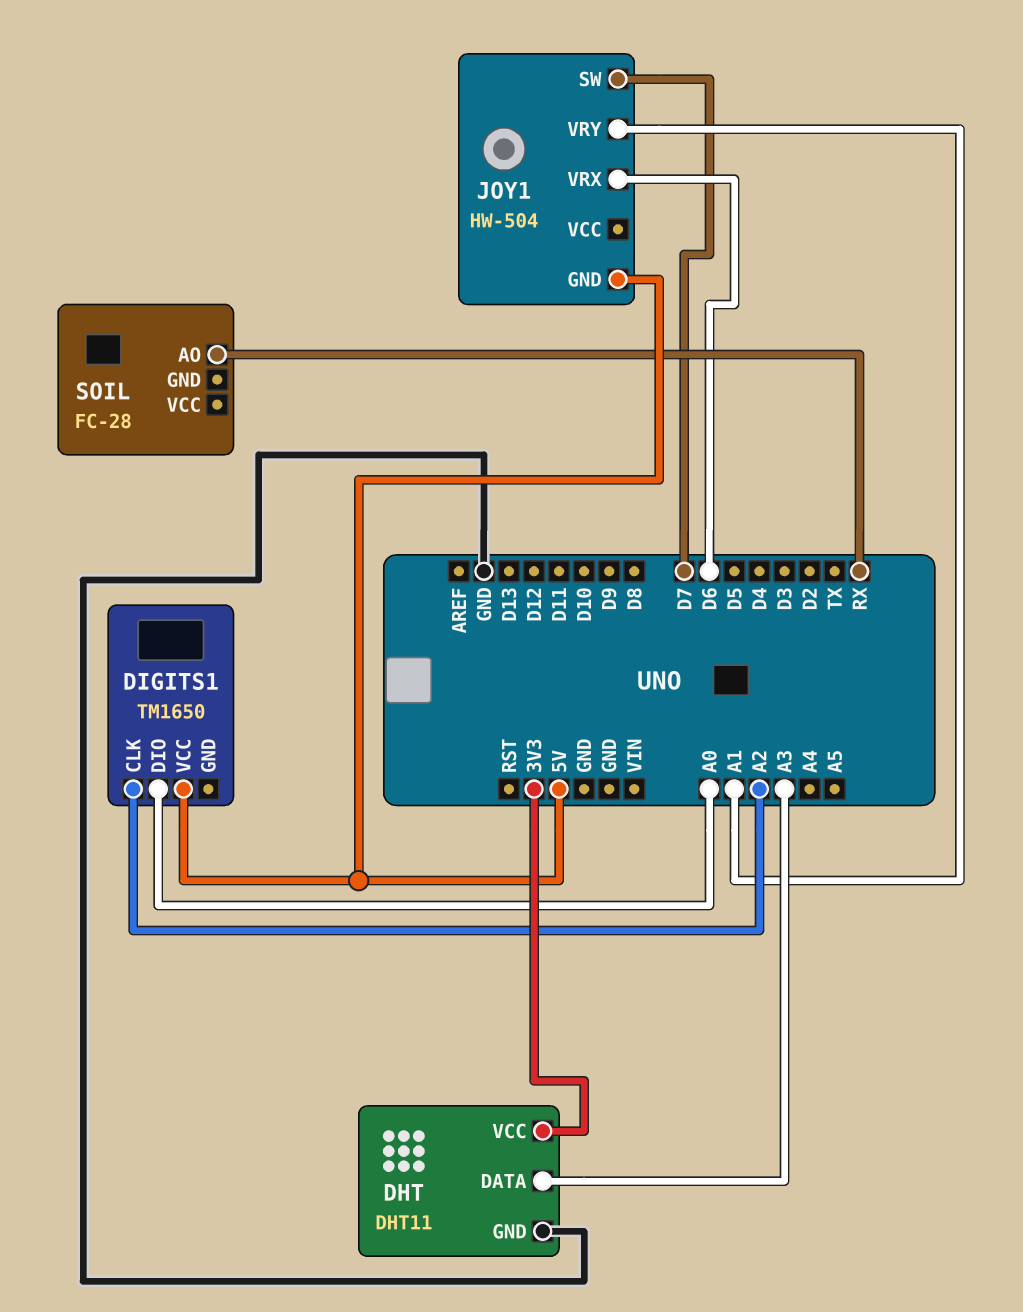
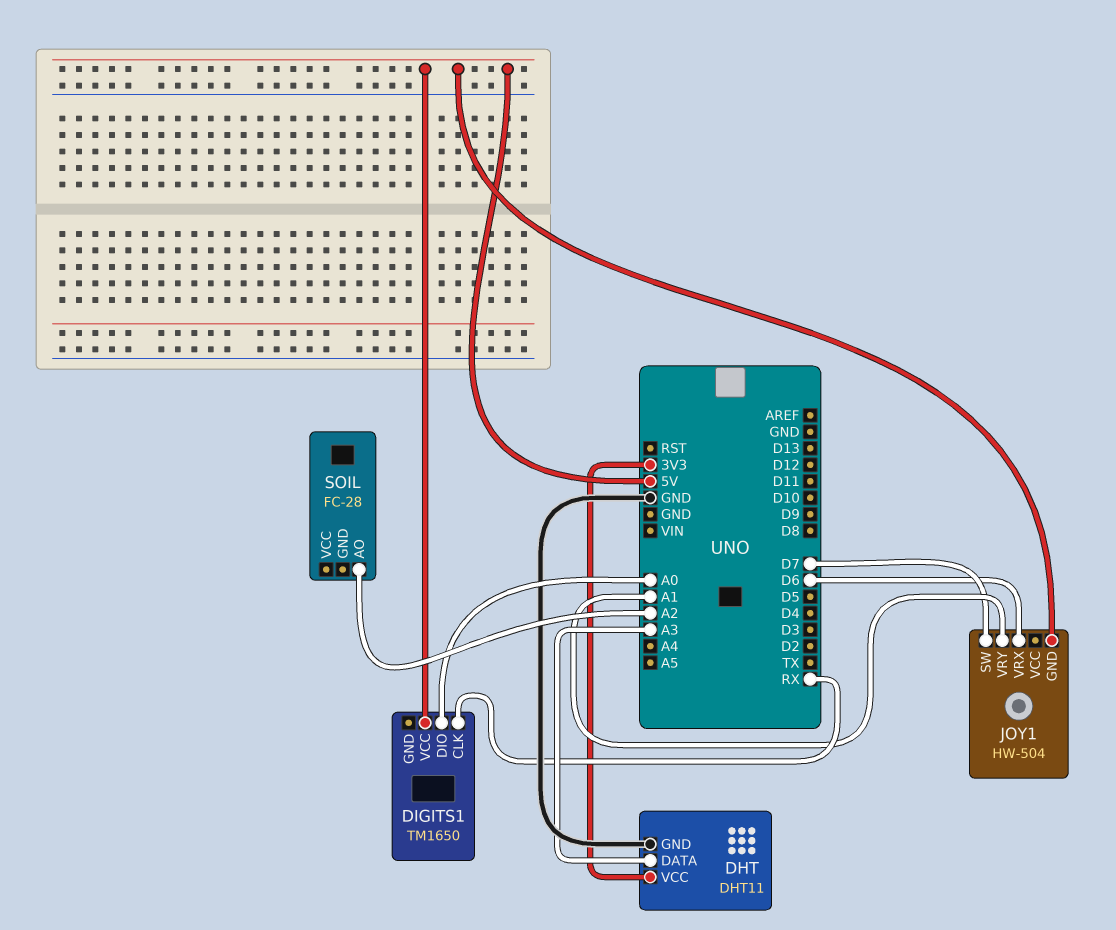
DIGITS1 pin CLK: A2 -> RX
SOIL pin AO: RX -> A2

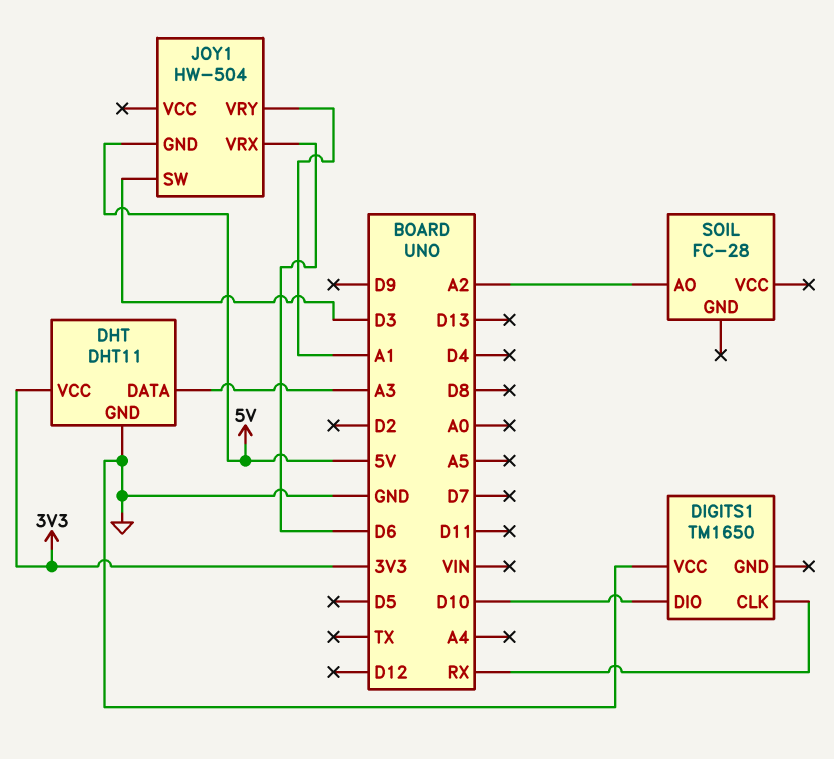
DIGITS1 pin DIO: A0 -> D10
DIGITS1 pin VCC: 5V -> GND
JOY1 pin SW: D7 -> D3

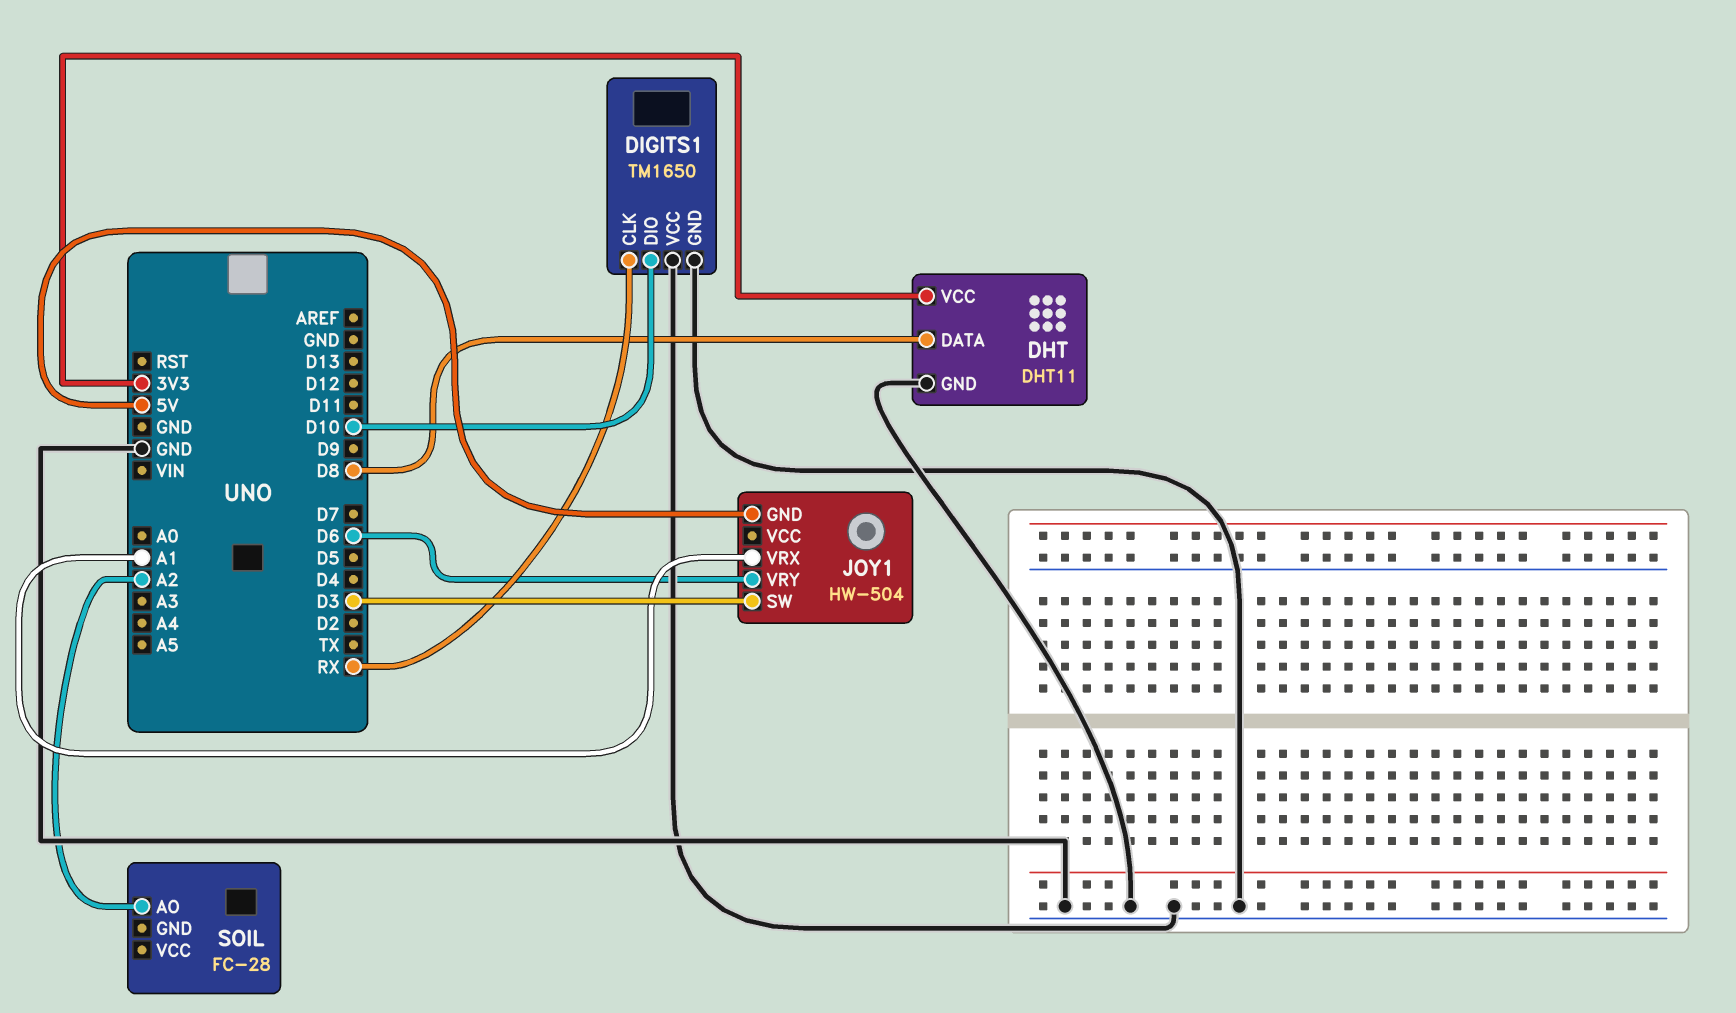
DHT pin DATA: A3 -> D8
DIGITS1 pin GND: none -> GND
JOY1 pin VRX: D6 -> A1
JOY1 pin VRY: A1 -> D6

